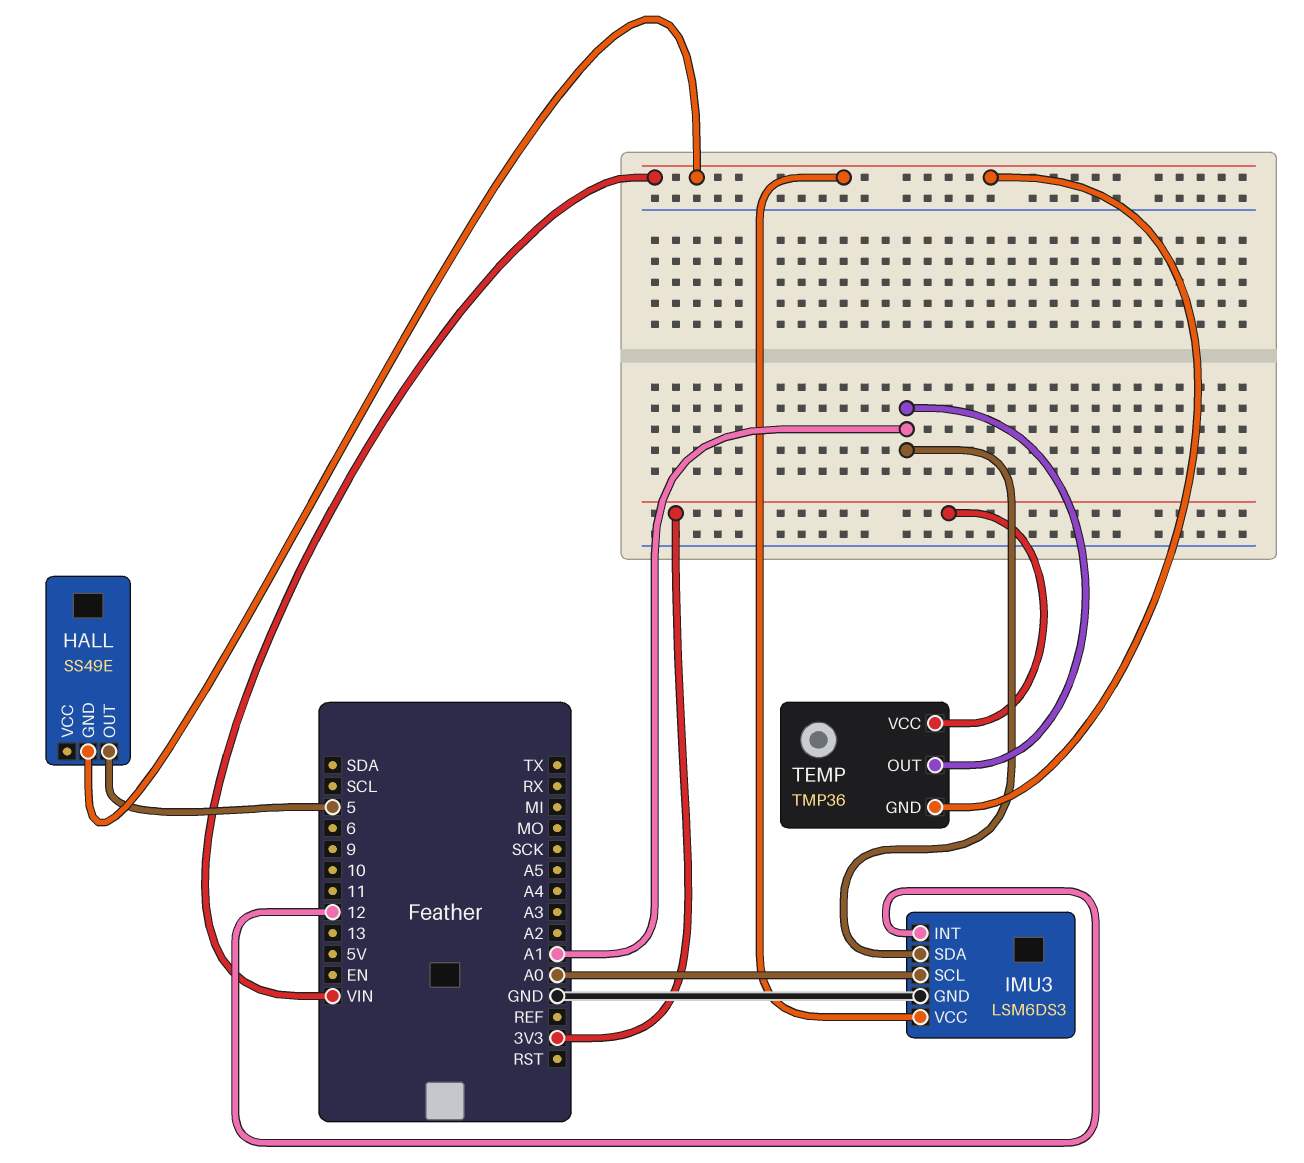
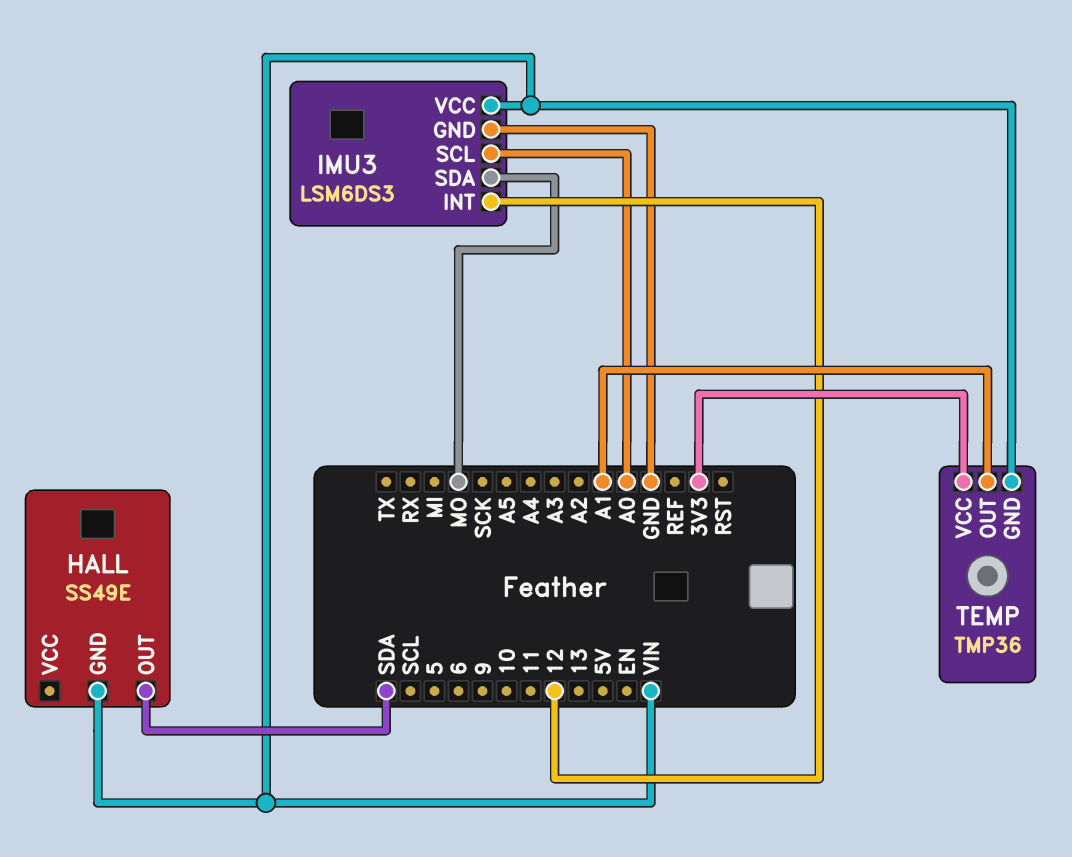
HALL pin OUT: 5 -> SDA
IMU3 pin SDA: A1 -> MO

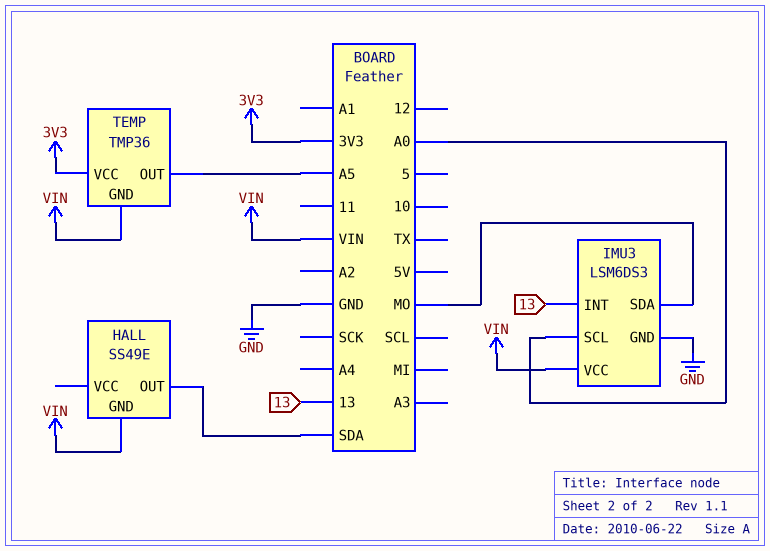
IMU3 pin INT: 12 -> 13
TEMP pin OUT: A1 -> A5

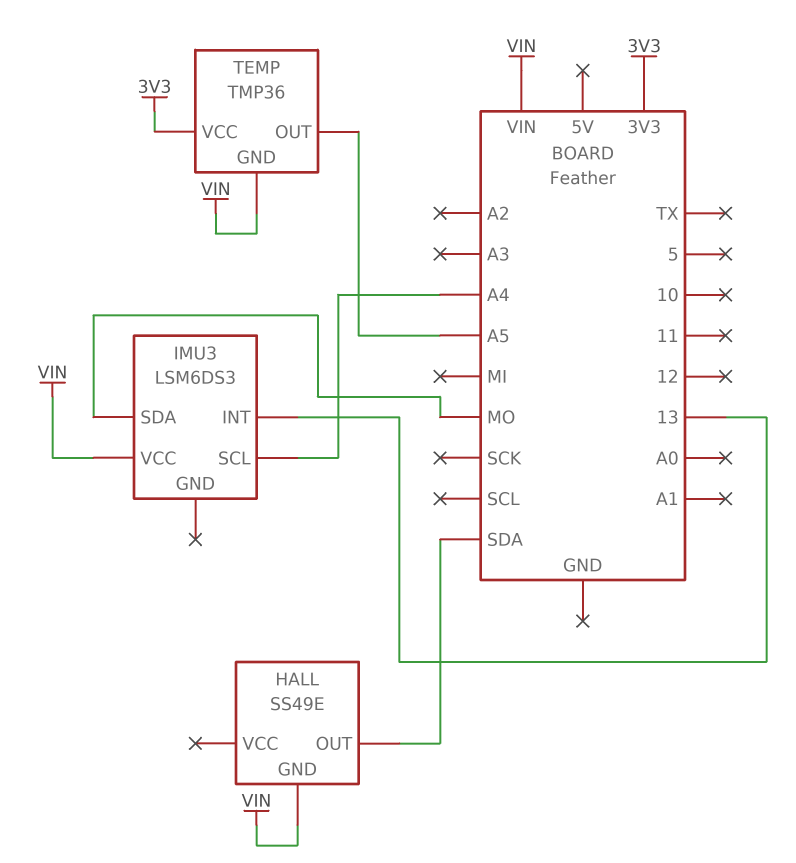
IMU3 pin GND: GND -> none
IMU3 pin SCL: A0 -> A4

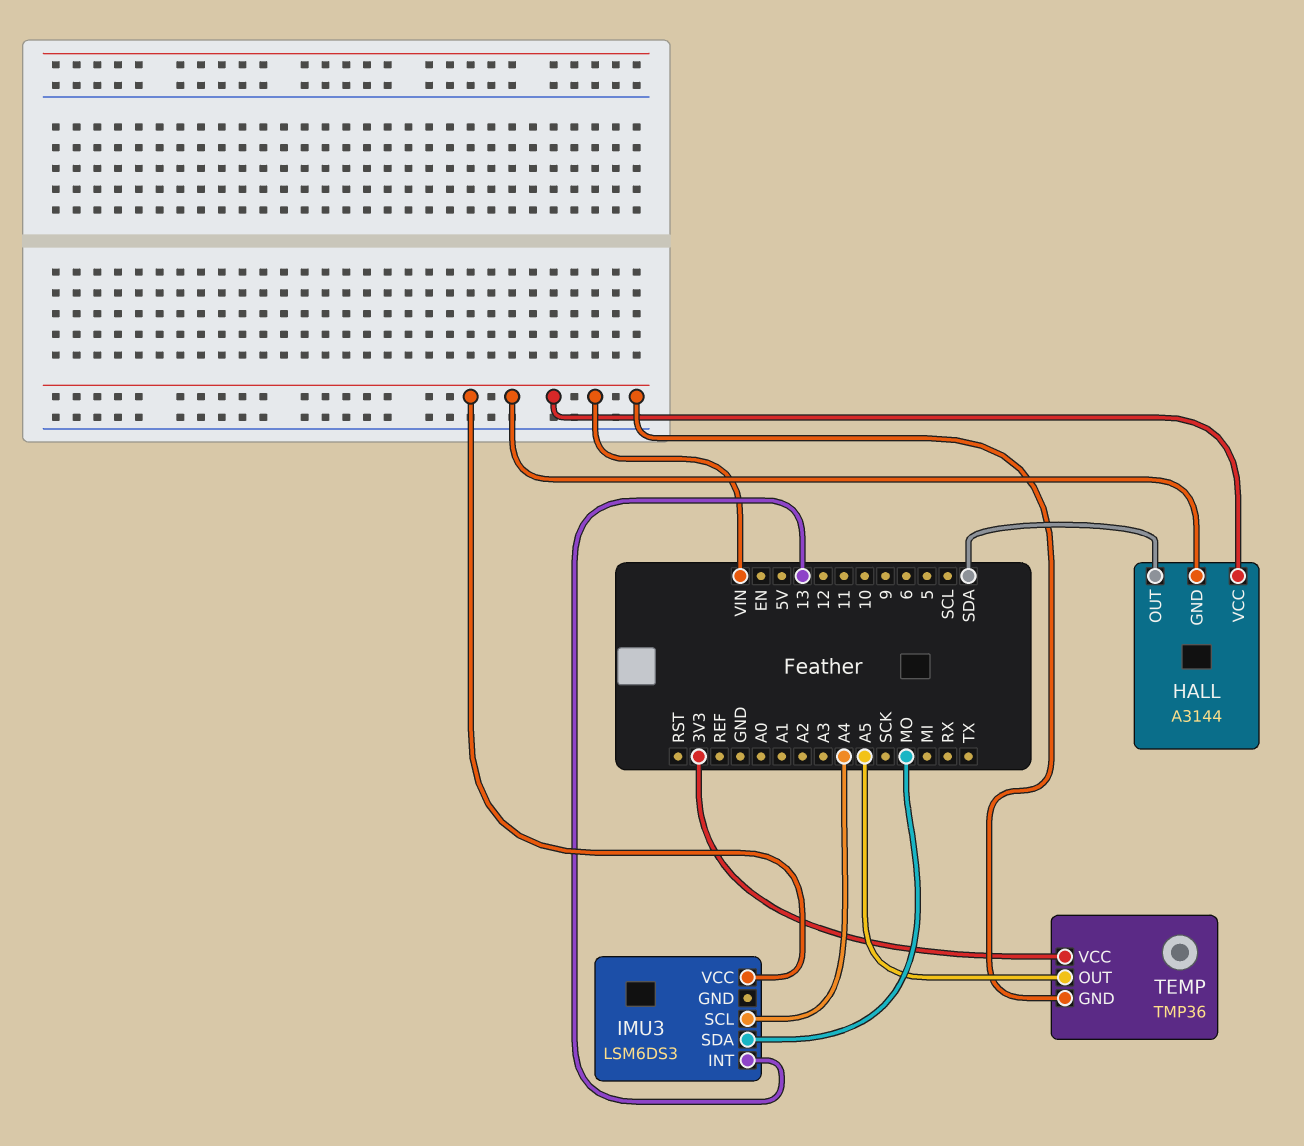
HALL: SS49E -> A3144
HALL pin VCC: none -> VIN

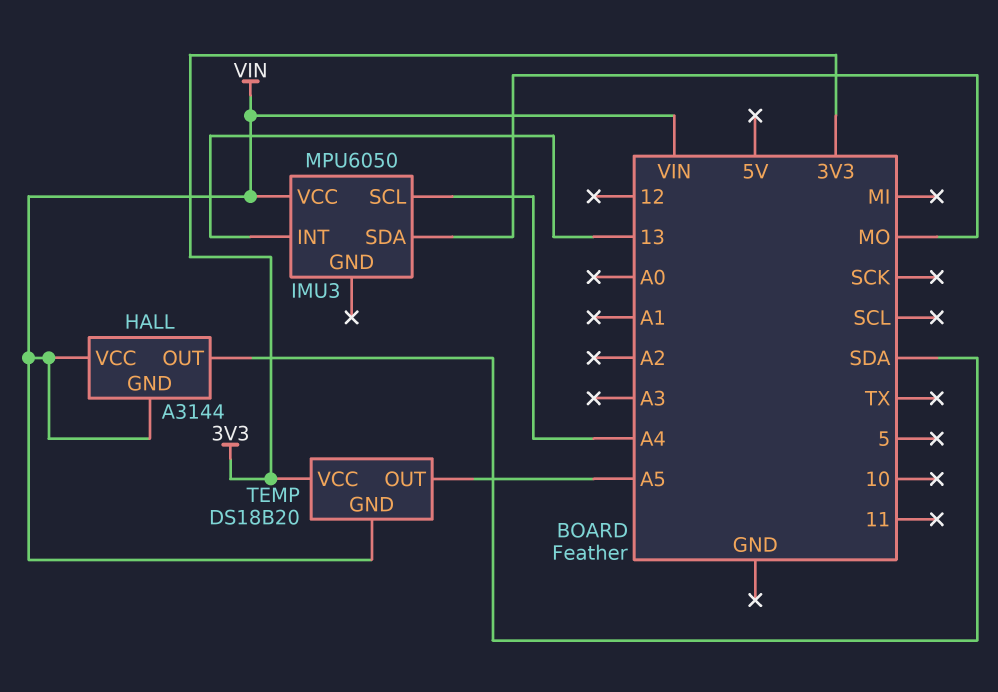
IMU3: LSM6DS3 -> MPU6050
TEMP: TMP36 -> DS18B20

